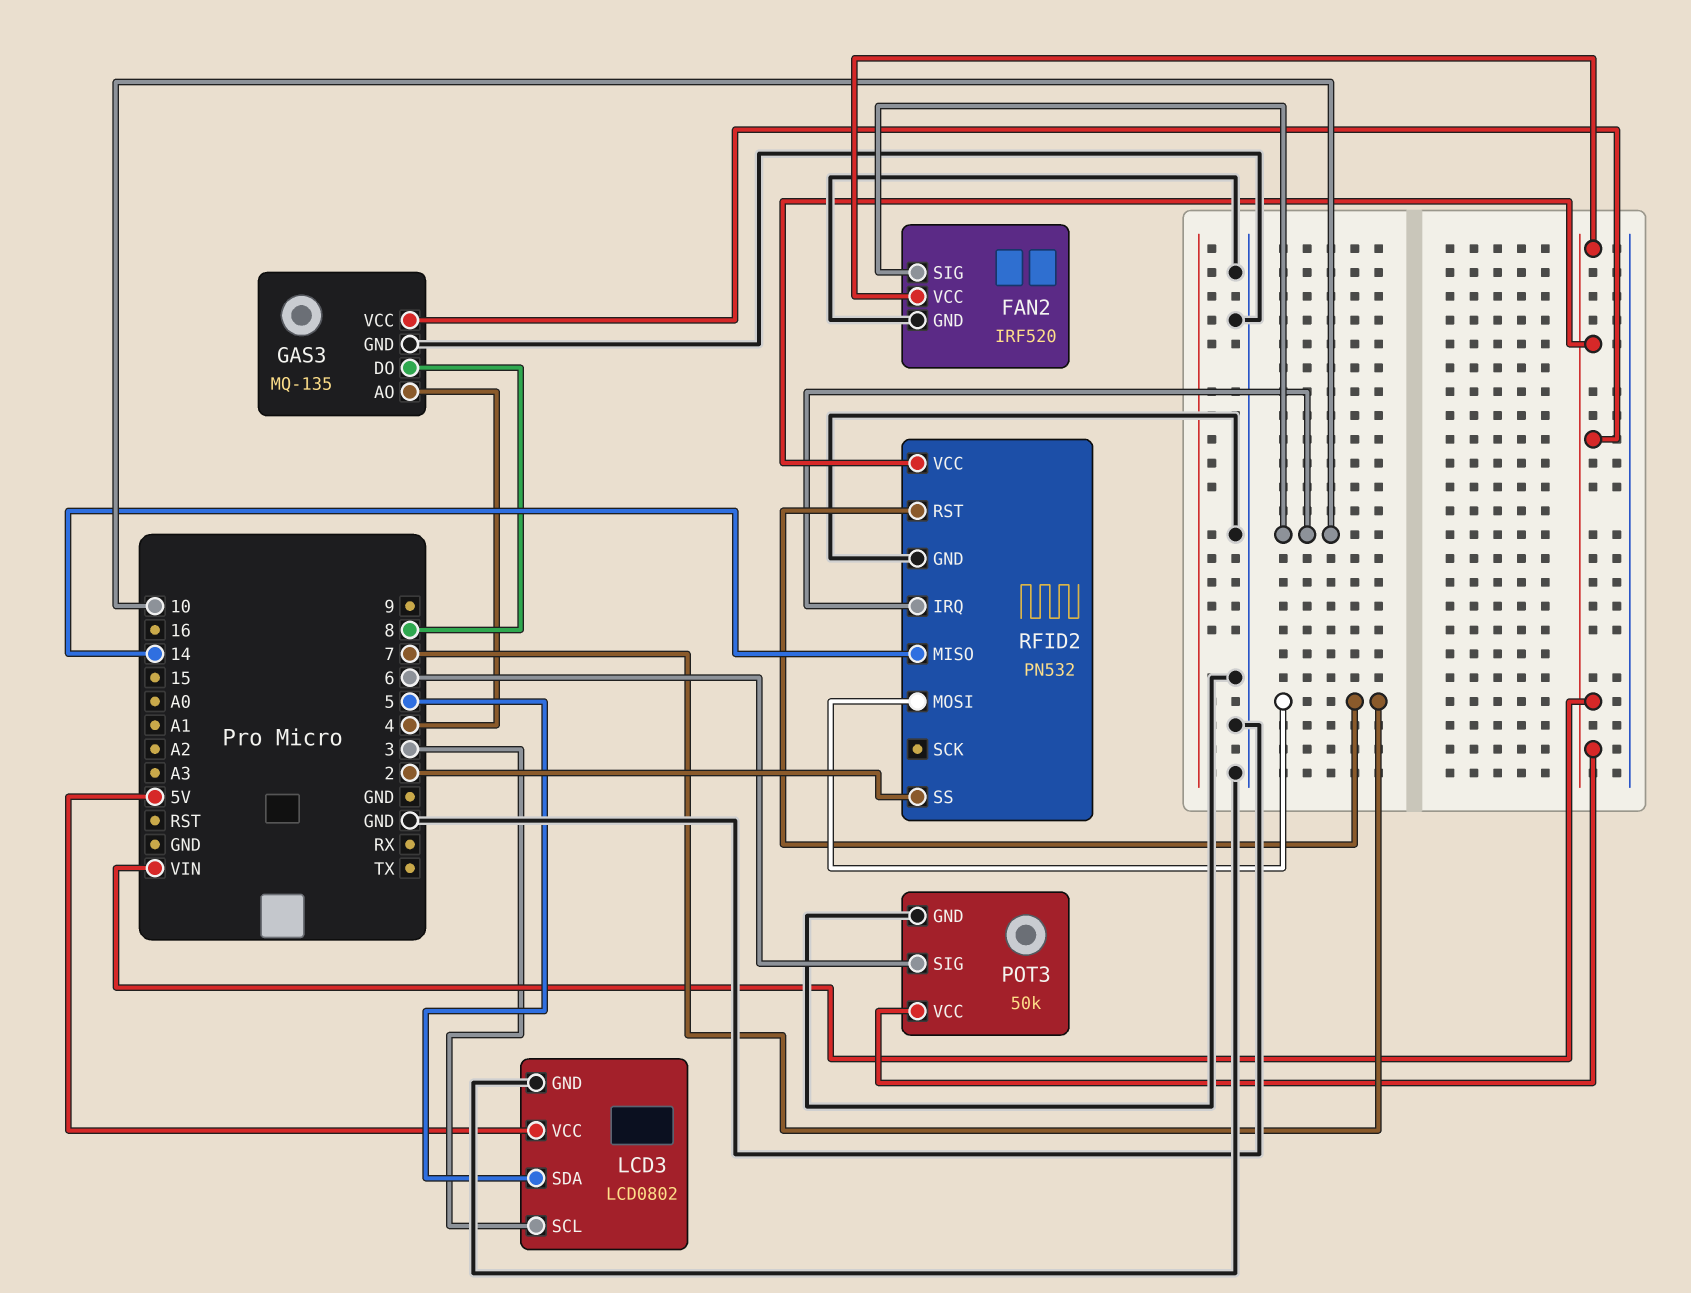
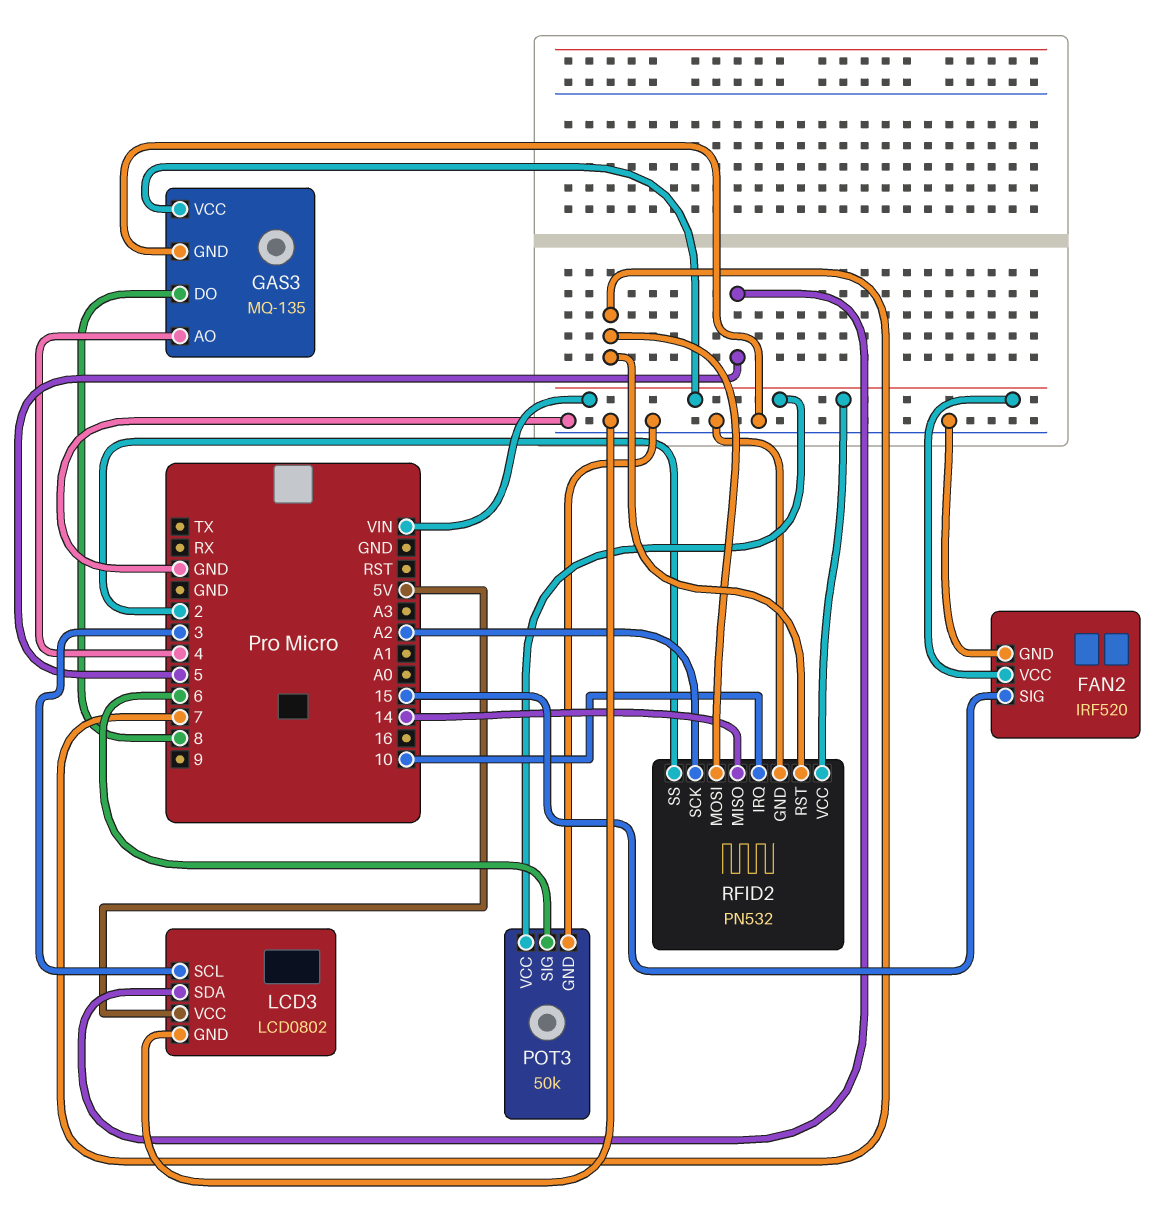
FAN2 pin SIG: 10 -> 15
RFID2 pin SCK: none -> A2

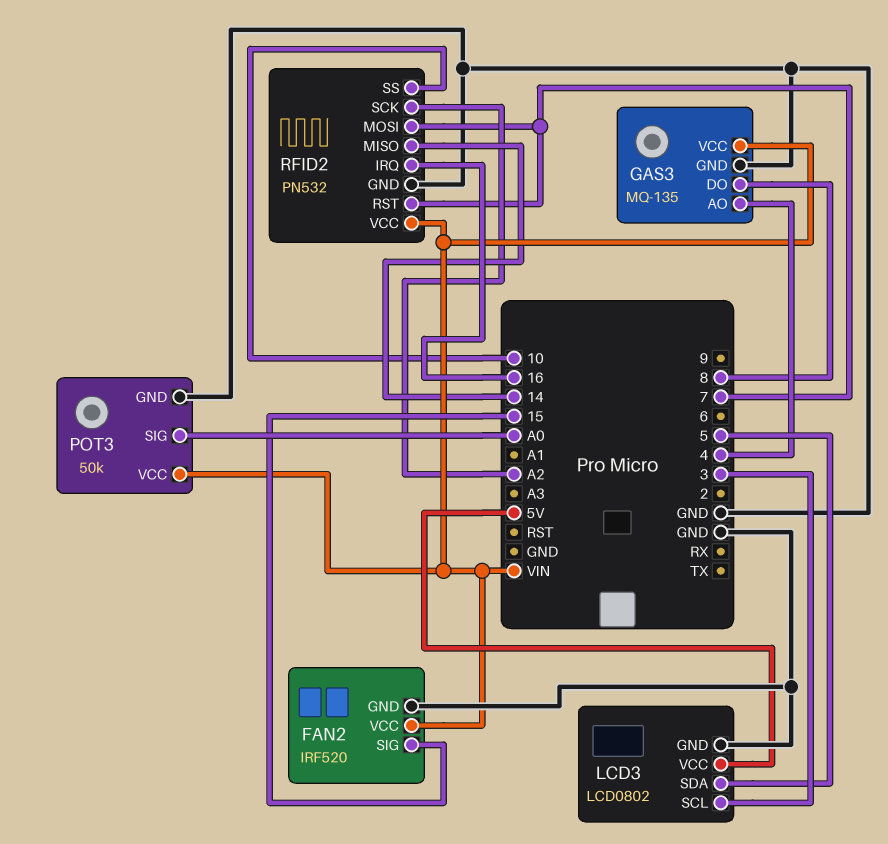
POT3 pin SIG: 6 -> A0
RFID2 pin IRQ: 10 -> 16
RFID2 pin SS: 2 -> 10

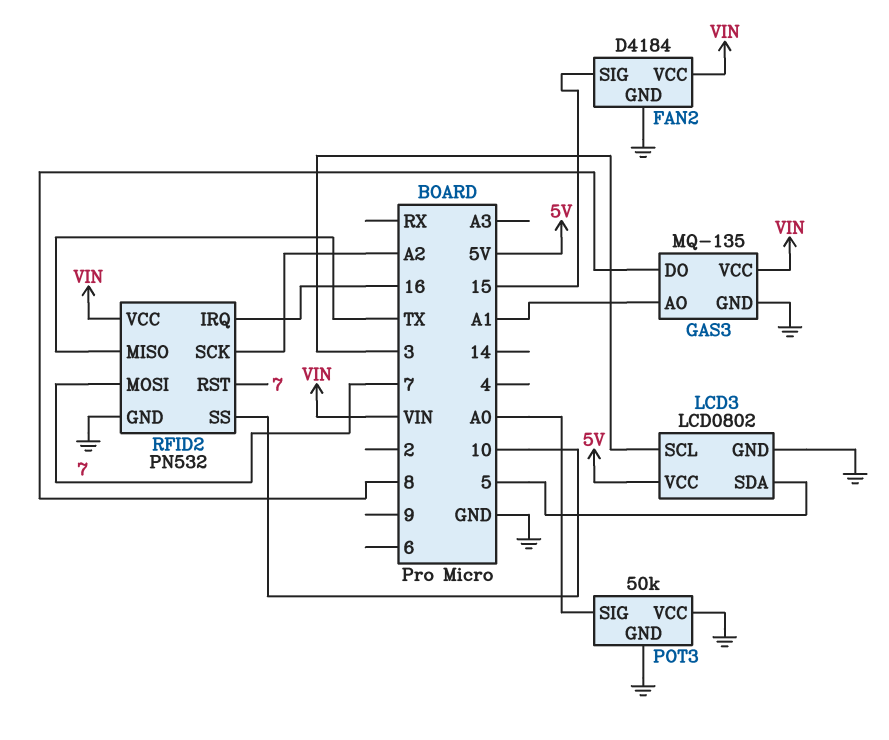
FAN2: IRF520 -> D4184
GAS3 pin AO: 4 -> A1
POT3 pin VCC: VIN -> GND
RFID2 pin MISO: 14 -> TX

